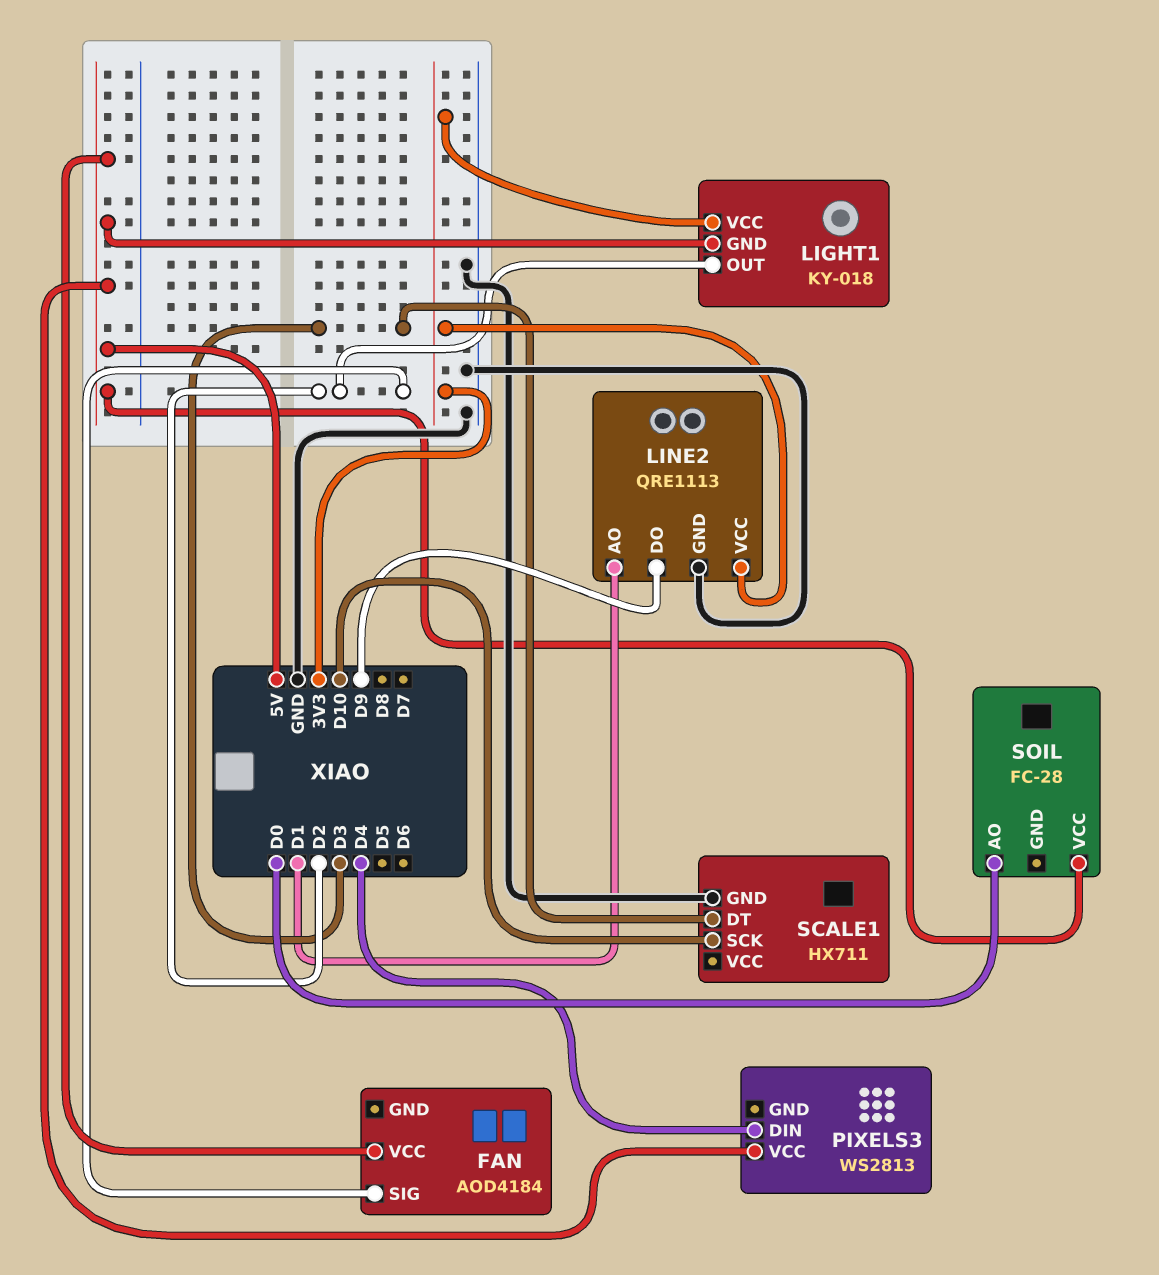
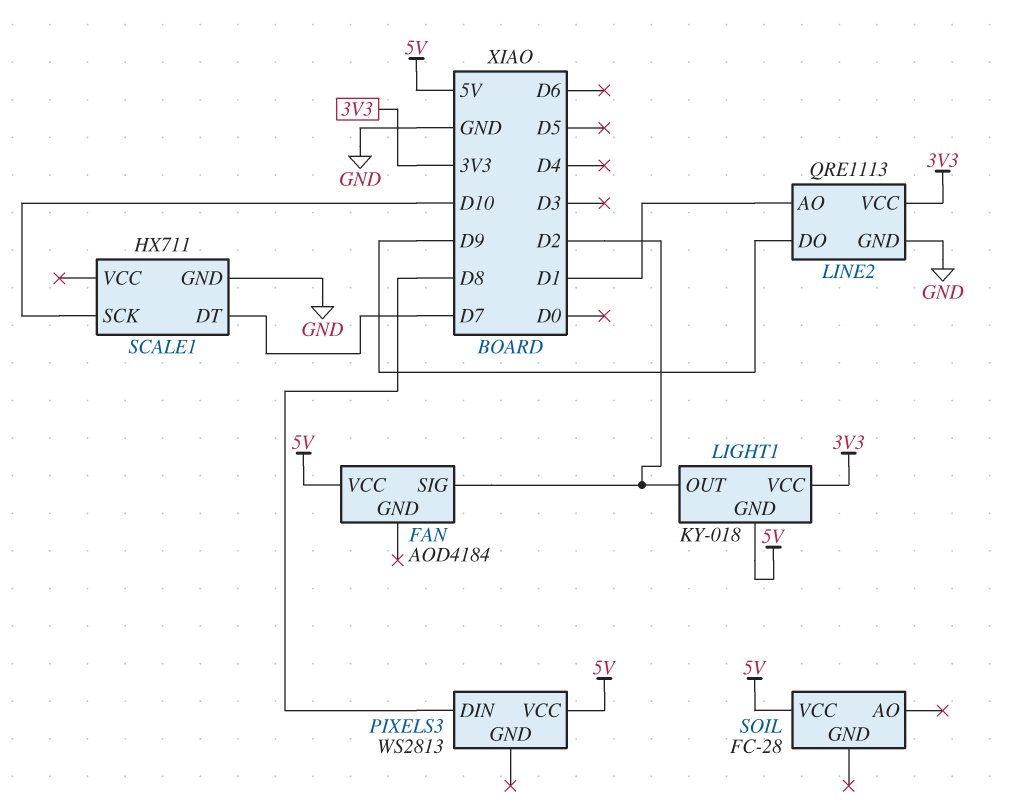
PIXELS3 pin DIN: D4 -> D8
SCALE1 pin DT: D3 -> D7
SOIL pin AO: D0 -> none

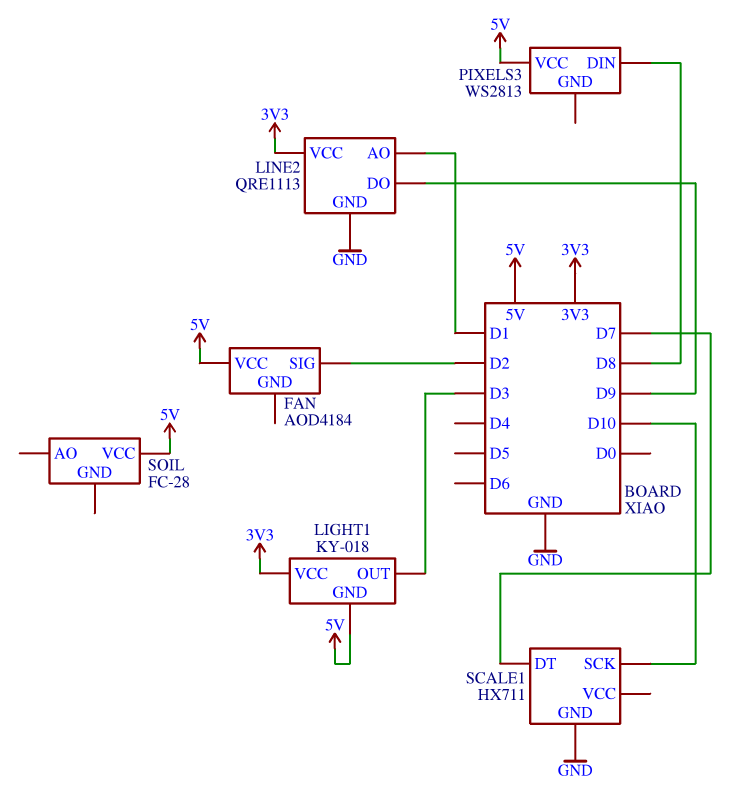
LIGHT1 pin OUT: D2 -> D3

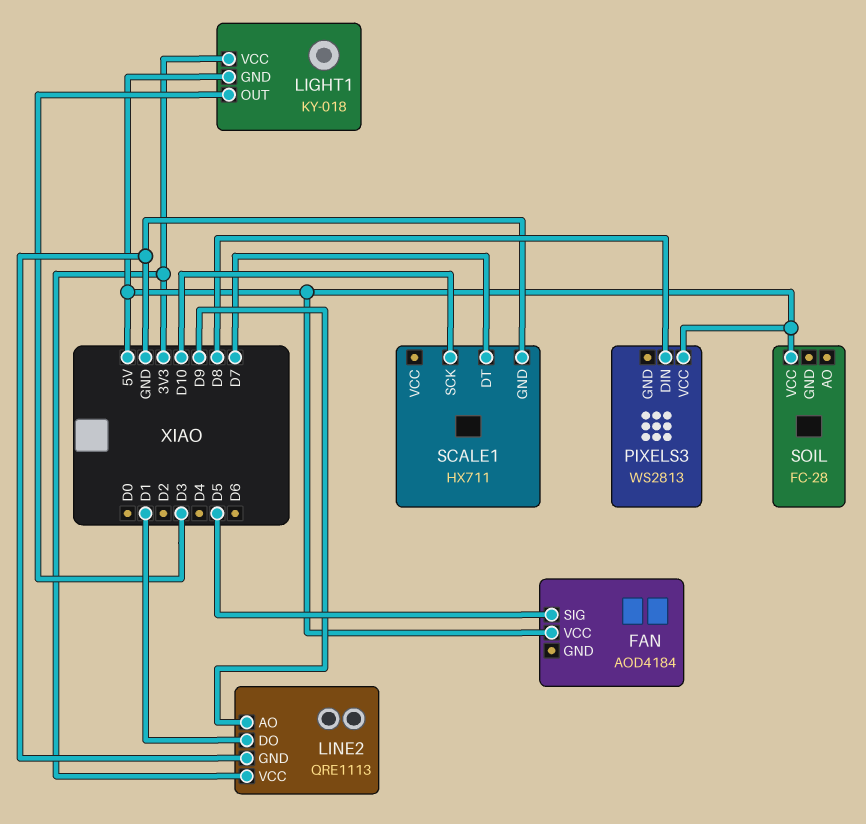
FAN pin SIG: D2 -> D5
LINE2 pin AO: D1 -> D9
LINE2 pin DO: D9 -> D1

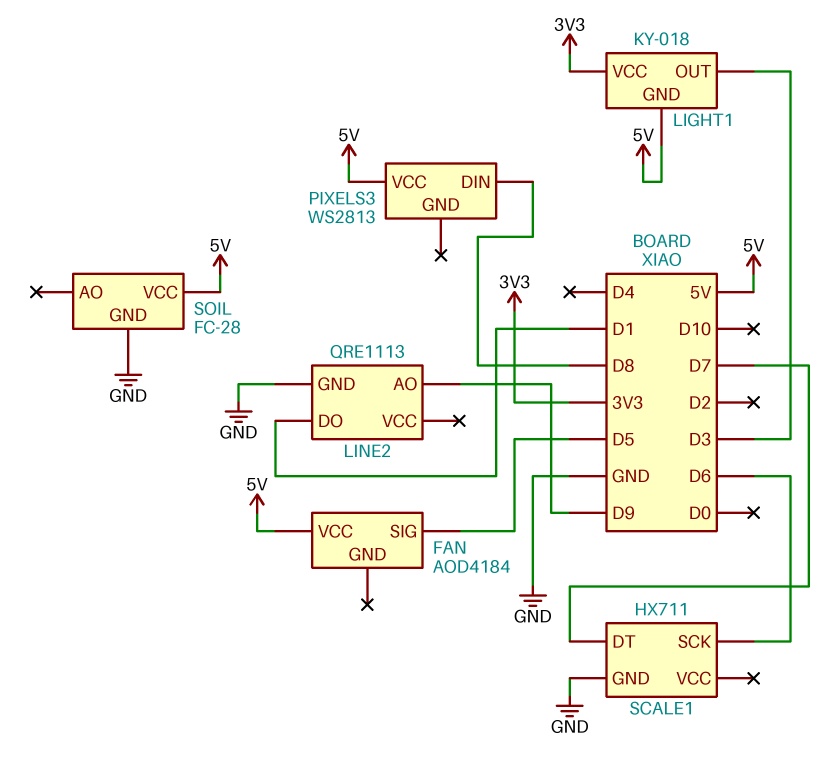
LINE2 pin VCC: 3V3 -> none
SCALE1 pin SCK: D10 -> D6
SOIL pin GND: none -> GND

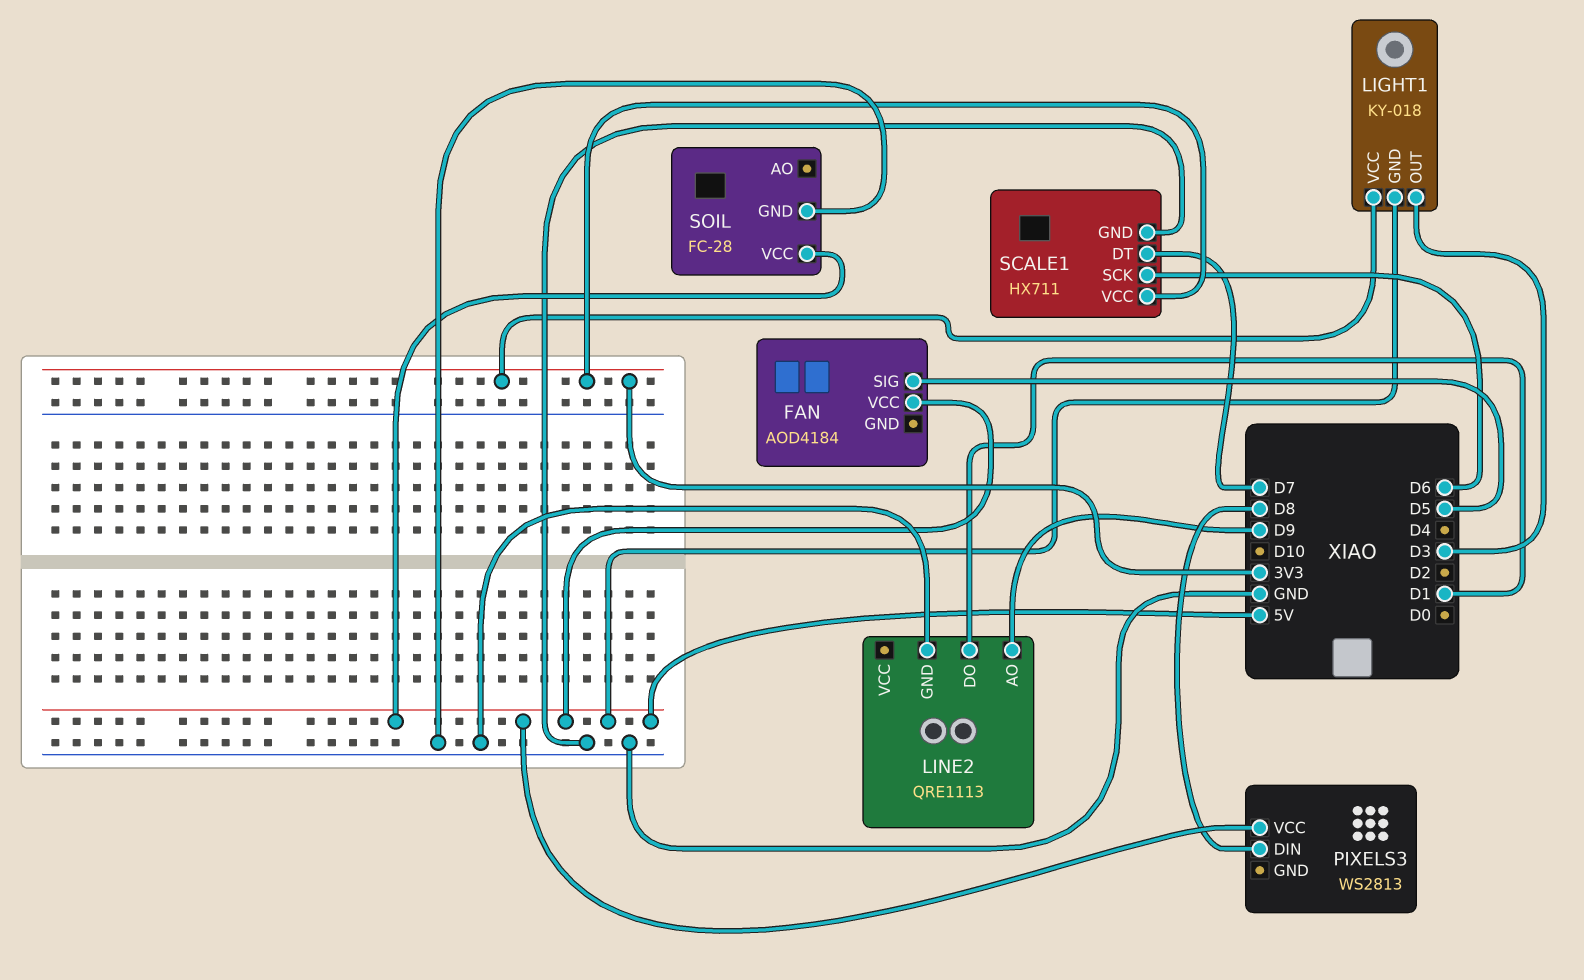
SCALE1 pin VCC: none -> 3V3

